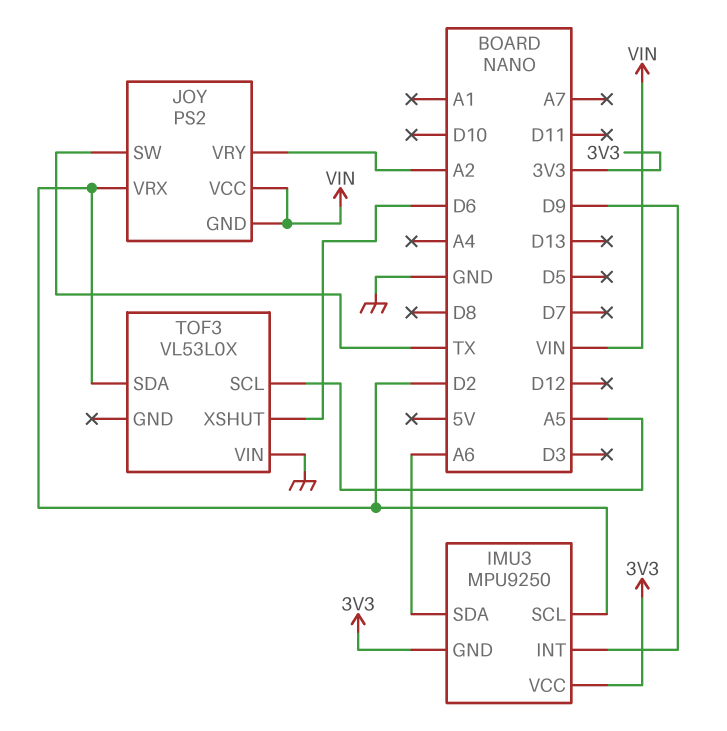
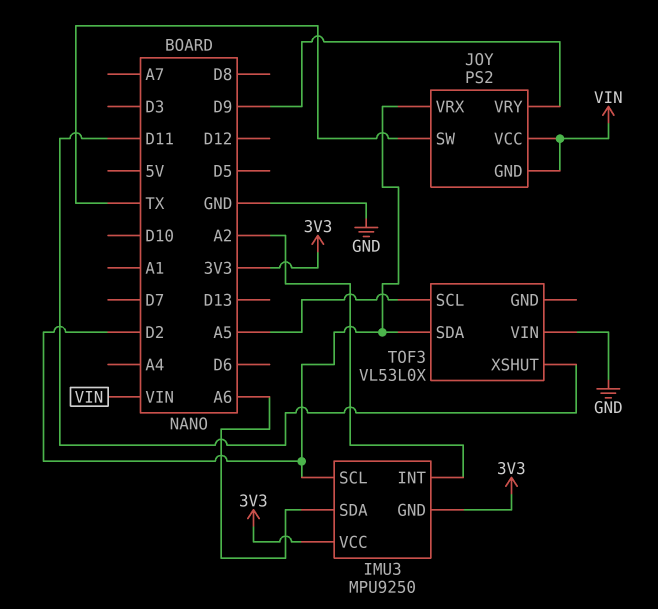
IMU3 pin INT: D9 -> A2
JOY pin VRY: A2 -> D9
TOF3 pin XSHUT: D6 -> D11

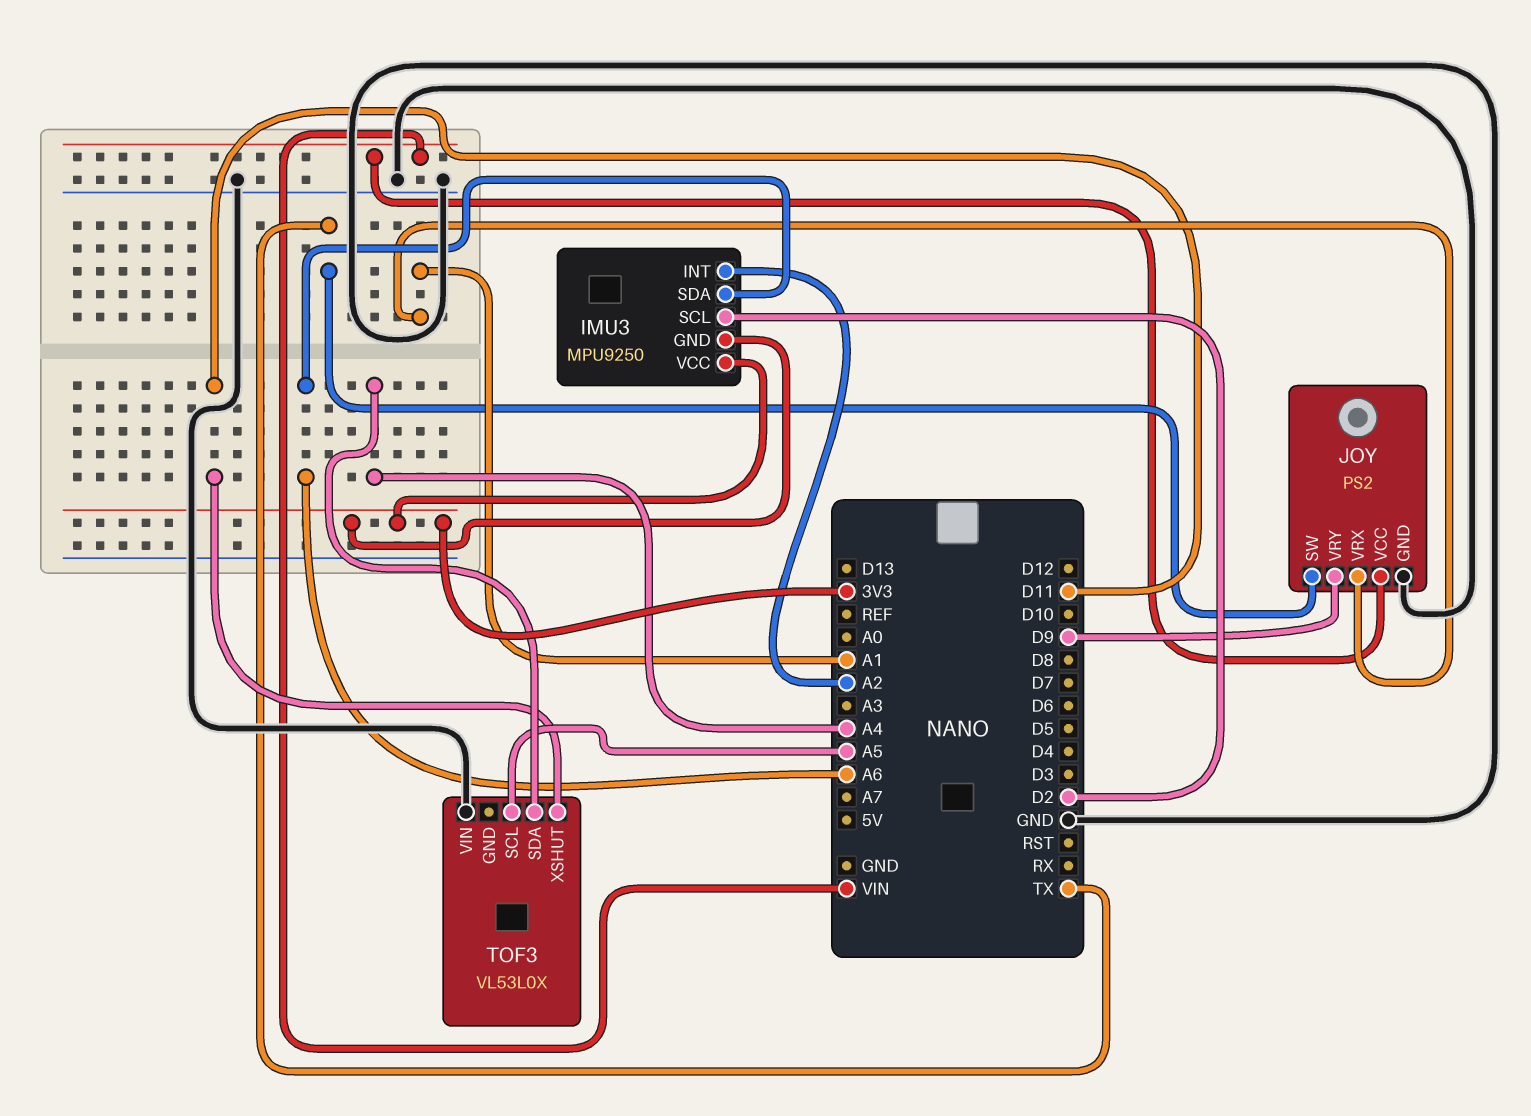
JOY pin GND: VIN -> GND
JOY pin VRX: D2 -> A1
TOF3 pin SDA: D2 -> A4

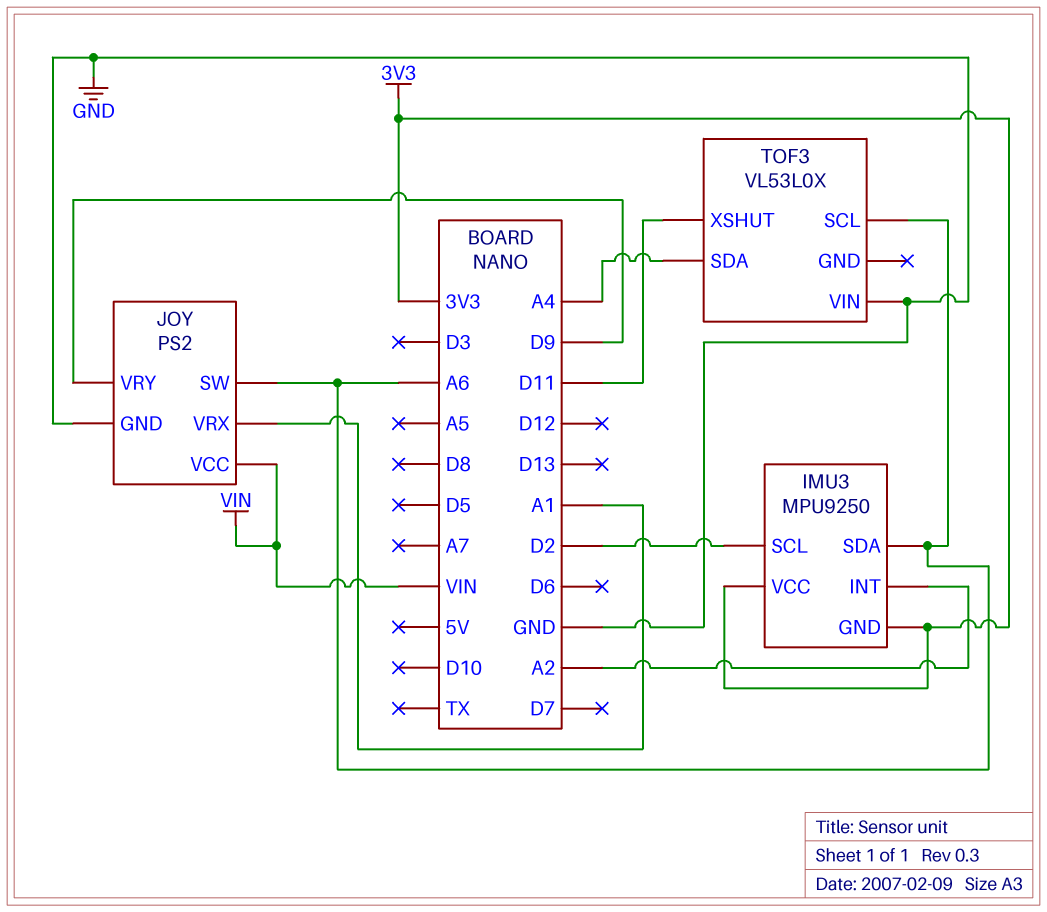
JOY pin SW: TX -> A6
TOF3 pin SCL: A5 -> A6

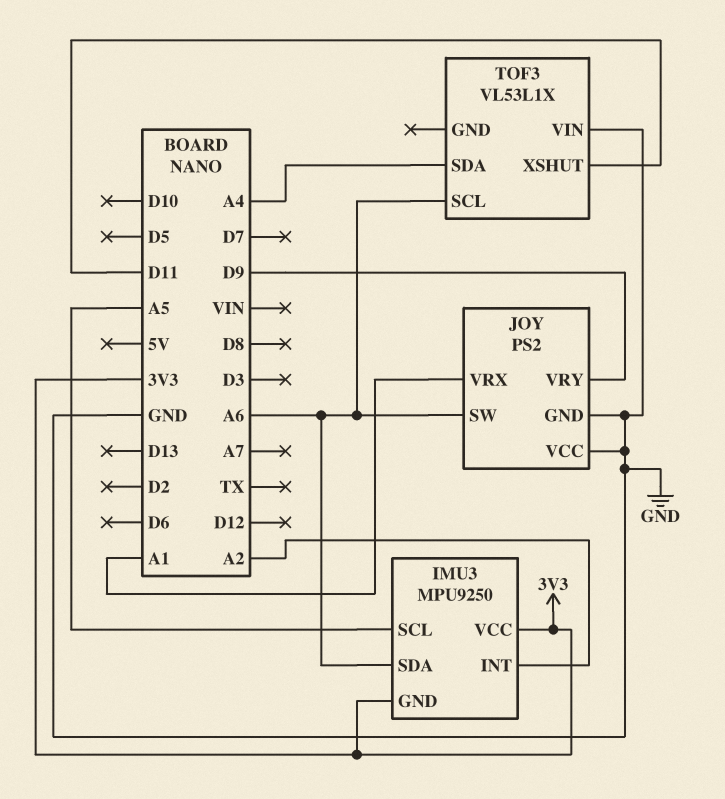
IMU3 pin SCL: D2 -> A5
JOY pin VCC: VIN -> GND
TOF3: VL53L0X -> VL53L1X

